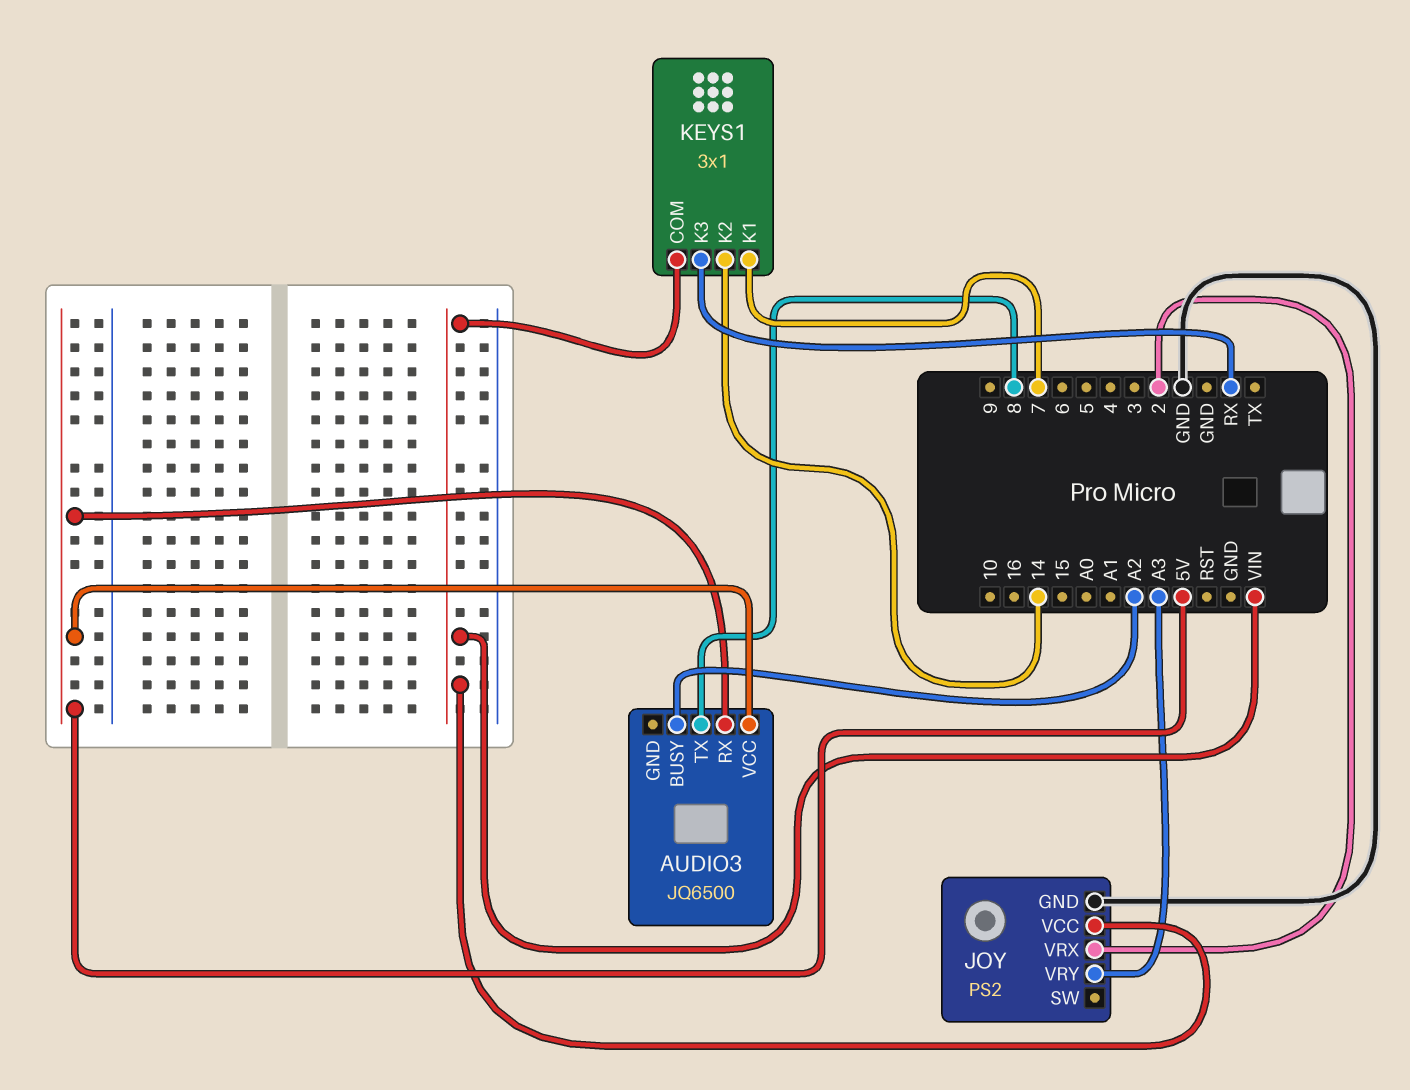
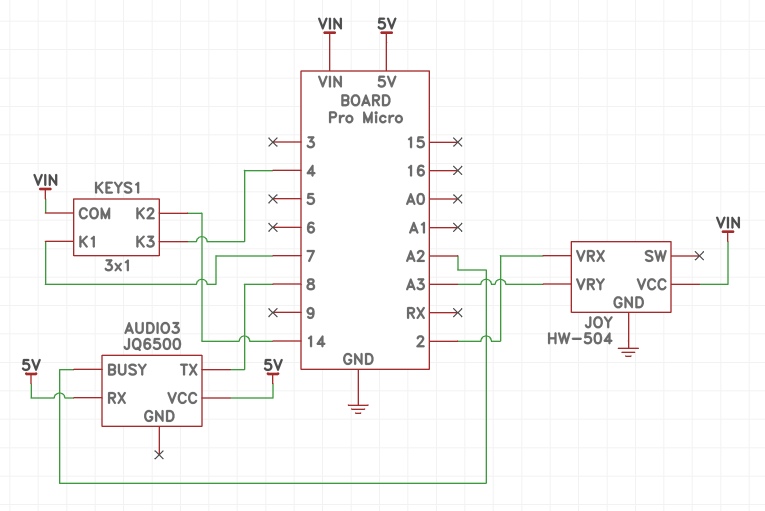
JOY: PS2 -> HW-504
KEYS1 pin K3: RX -> 4

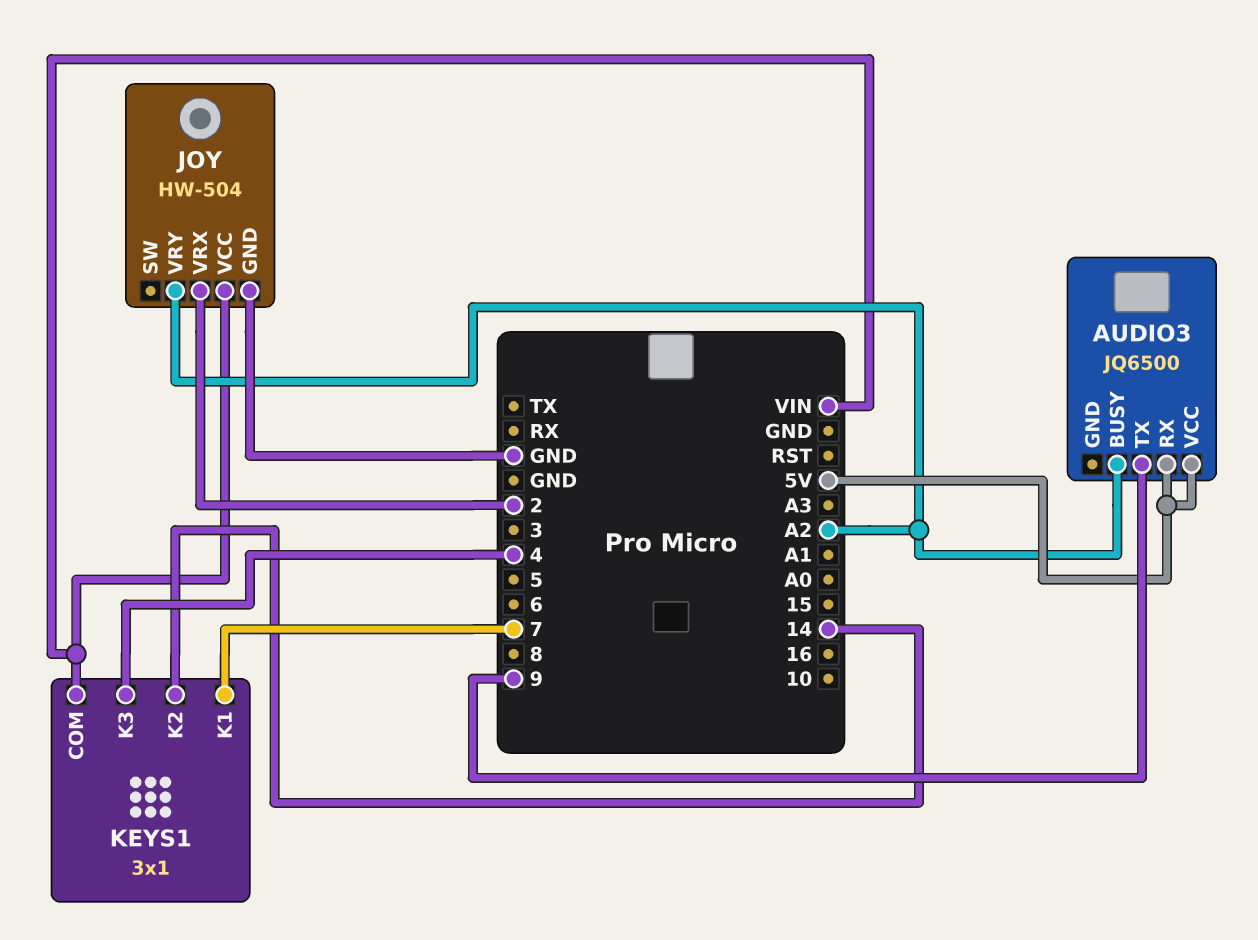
AUDIO3 pin TX: 8 -> 9
JOY pin VRY: A3 -> A2

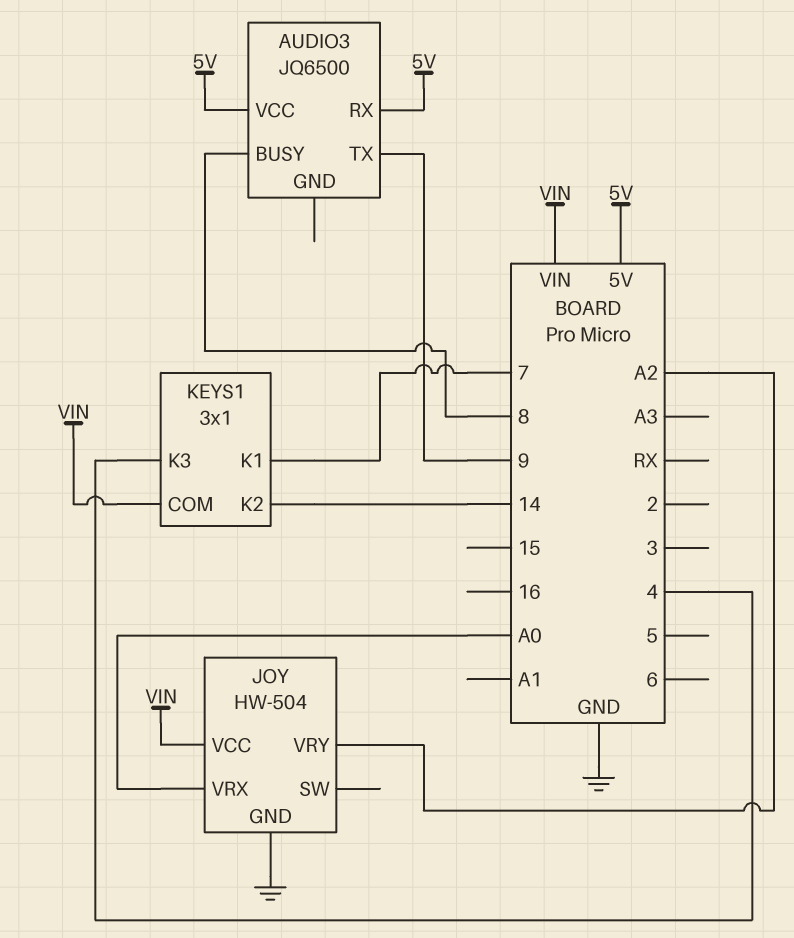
AUDIO3 pin BUSY: A2 -> 8
JOY pin VRX: 2 -> A0

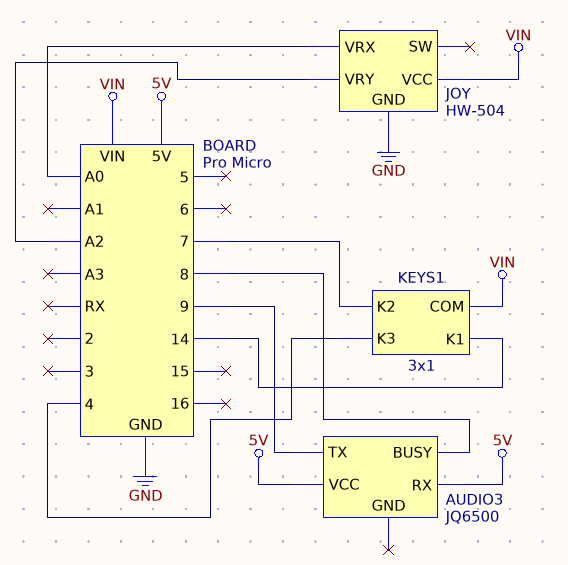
KEYS1 pin K1: 7 -> 14
KEYS1 pin K2: 14 -> 7

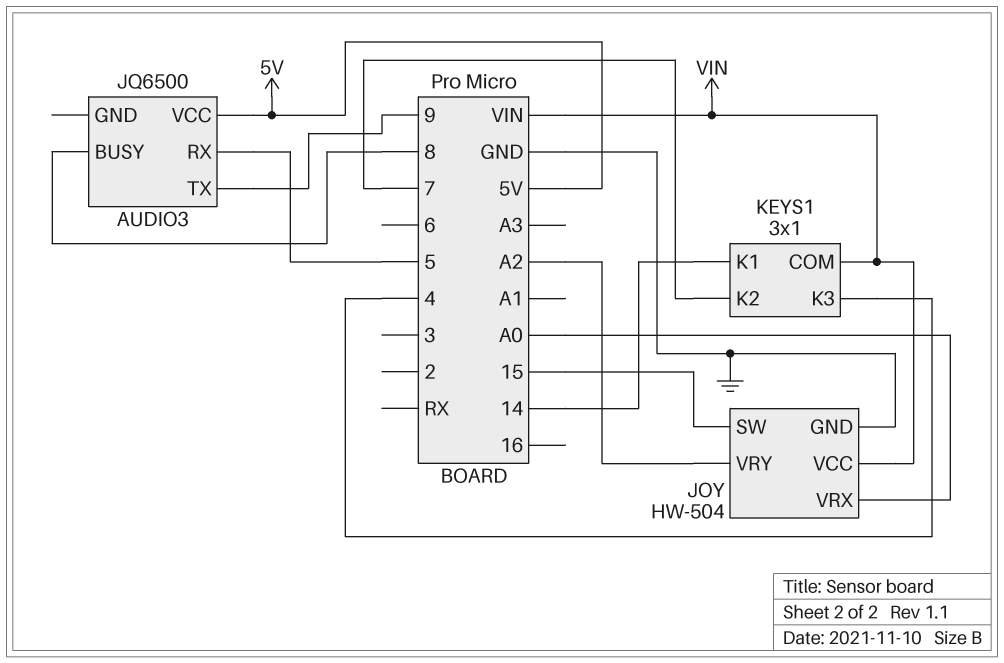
AUDIO3 pin RX: 5V -> 5
JOY pin SW: none -> 15

